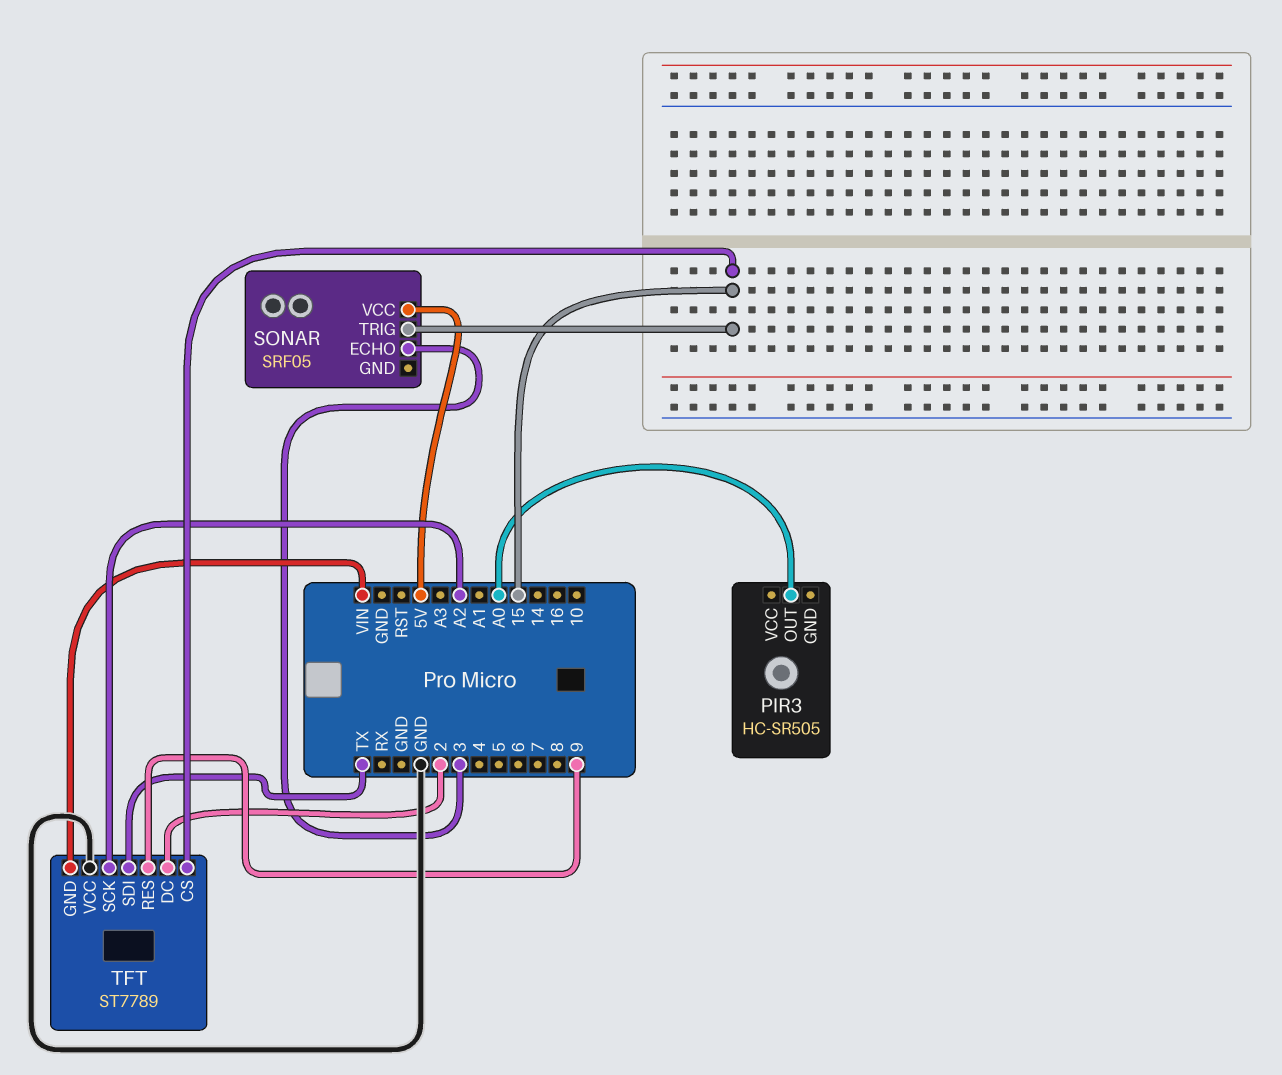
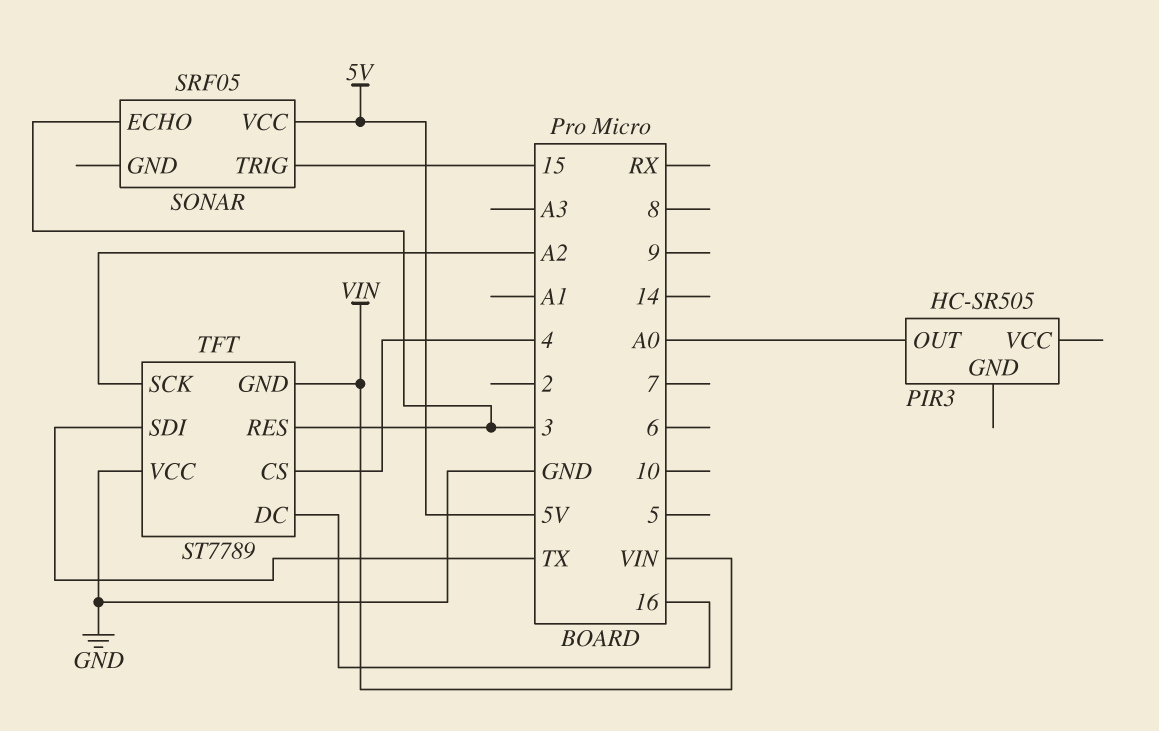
TFT pin CS: 15 -> 4
TFT pin DC: 2 -> 16
TFT pin RES: 9 -> 3

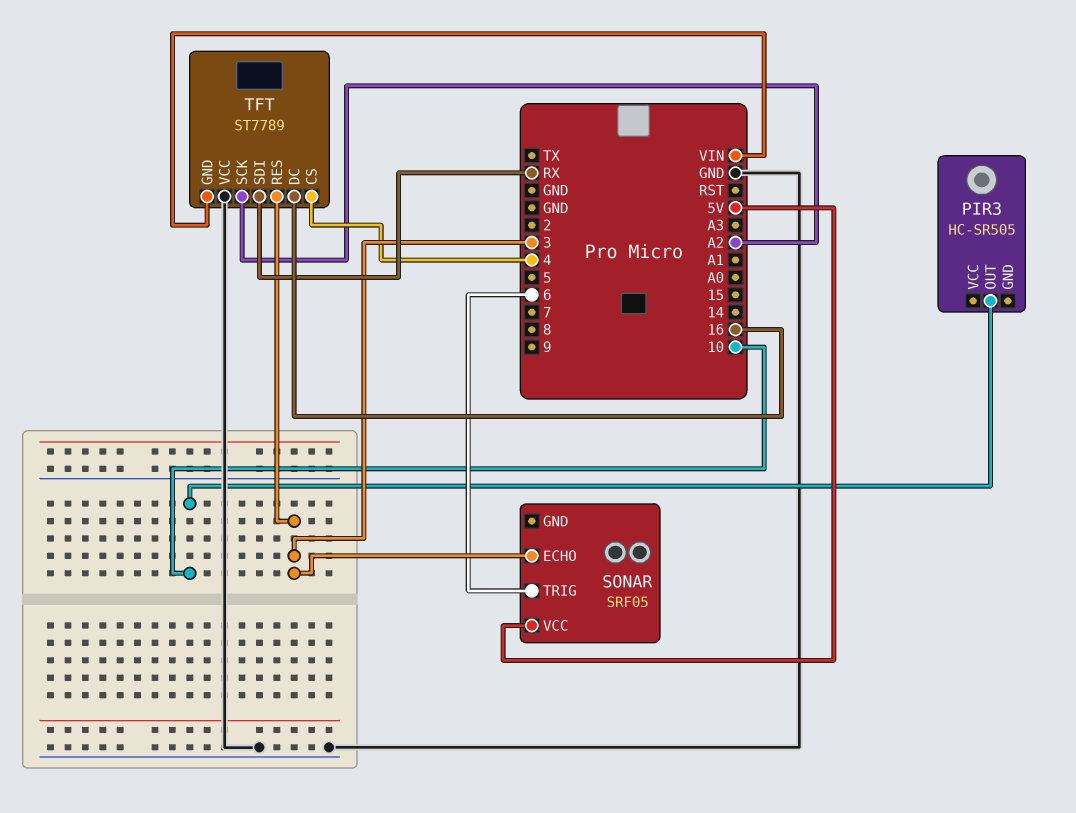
PIR3 pin OUT: A0 -> 10
SONAR pin TRIG: 15 -> 6
TFT pin SDI: TX -> RX

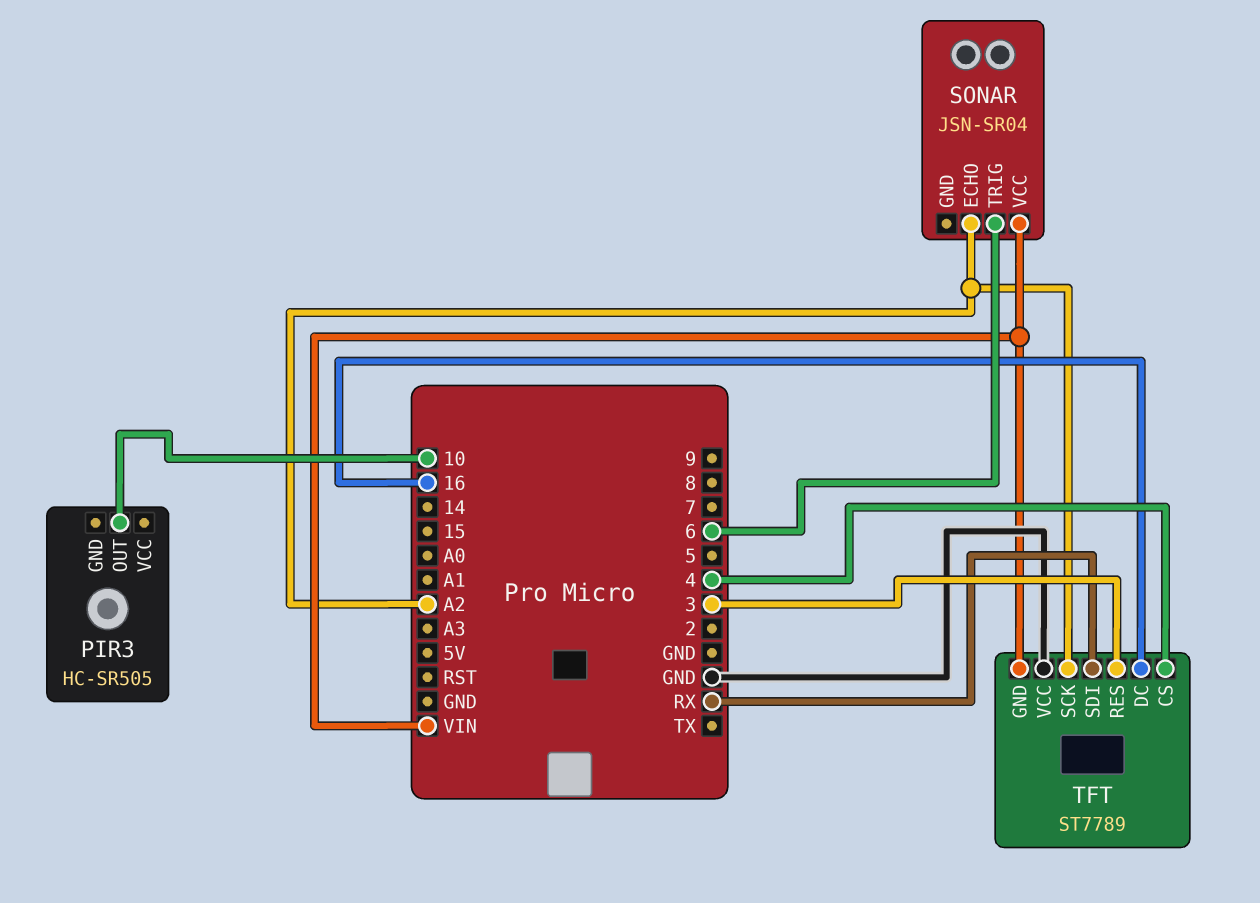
SONAR: SRF05 -> JSN-SR04
SONAR pin ECHO: 3 -> A2
SONAR pin VCC: 5V -> VIN

